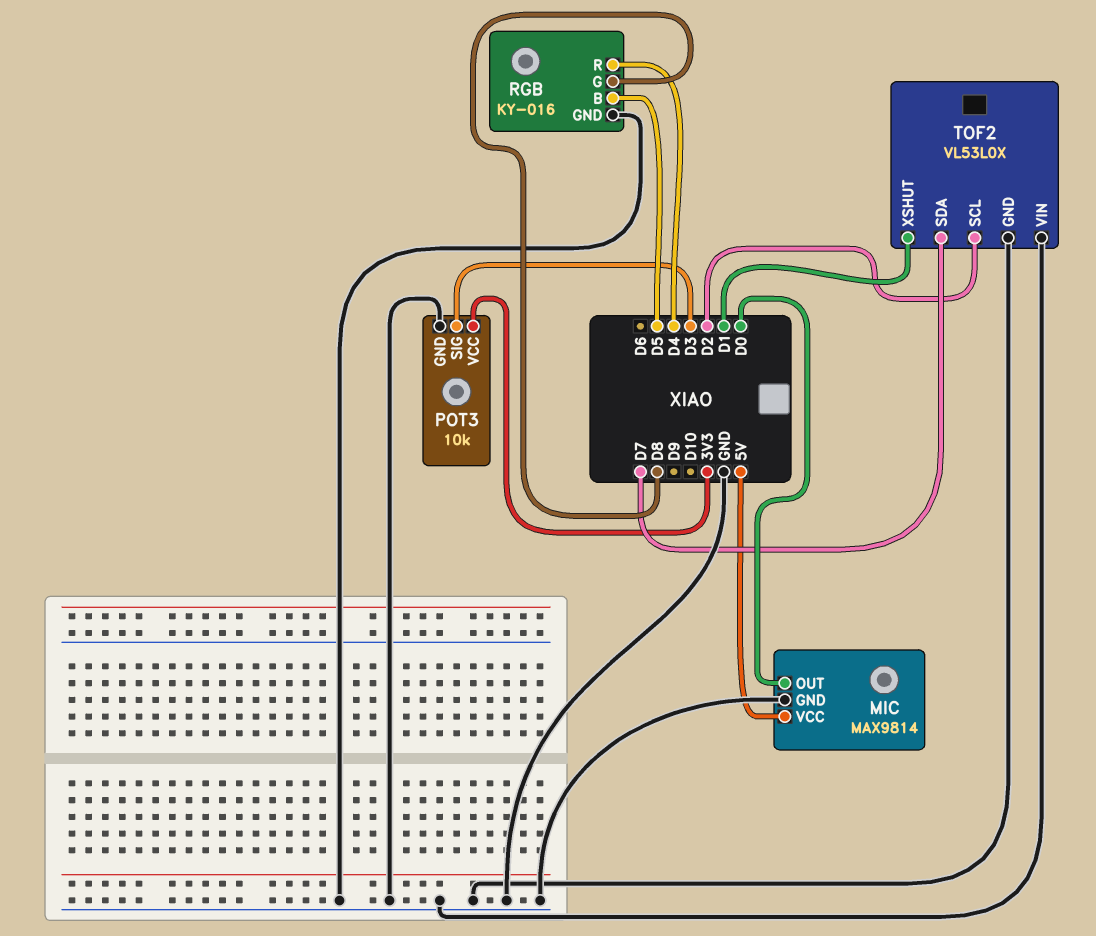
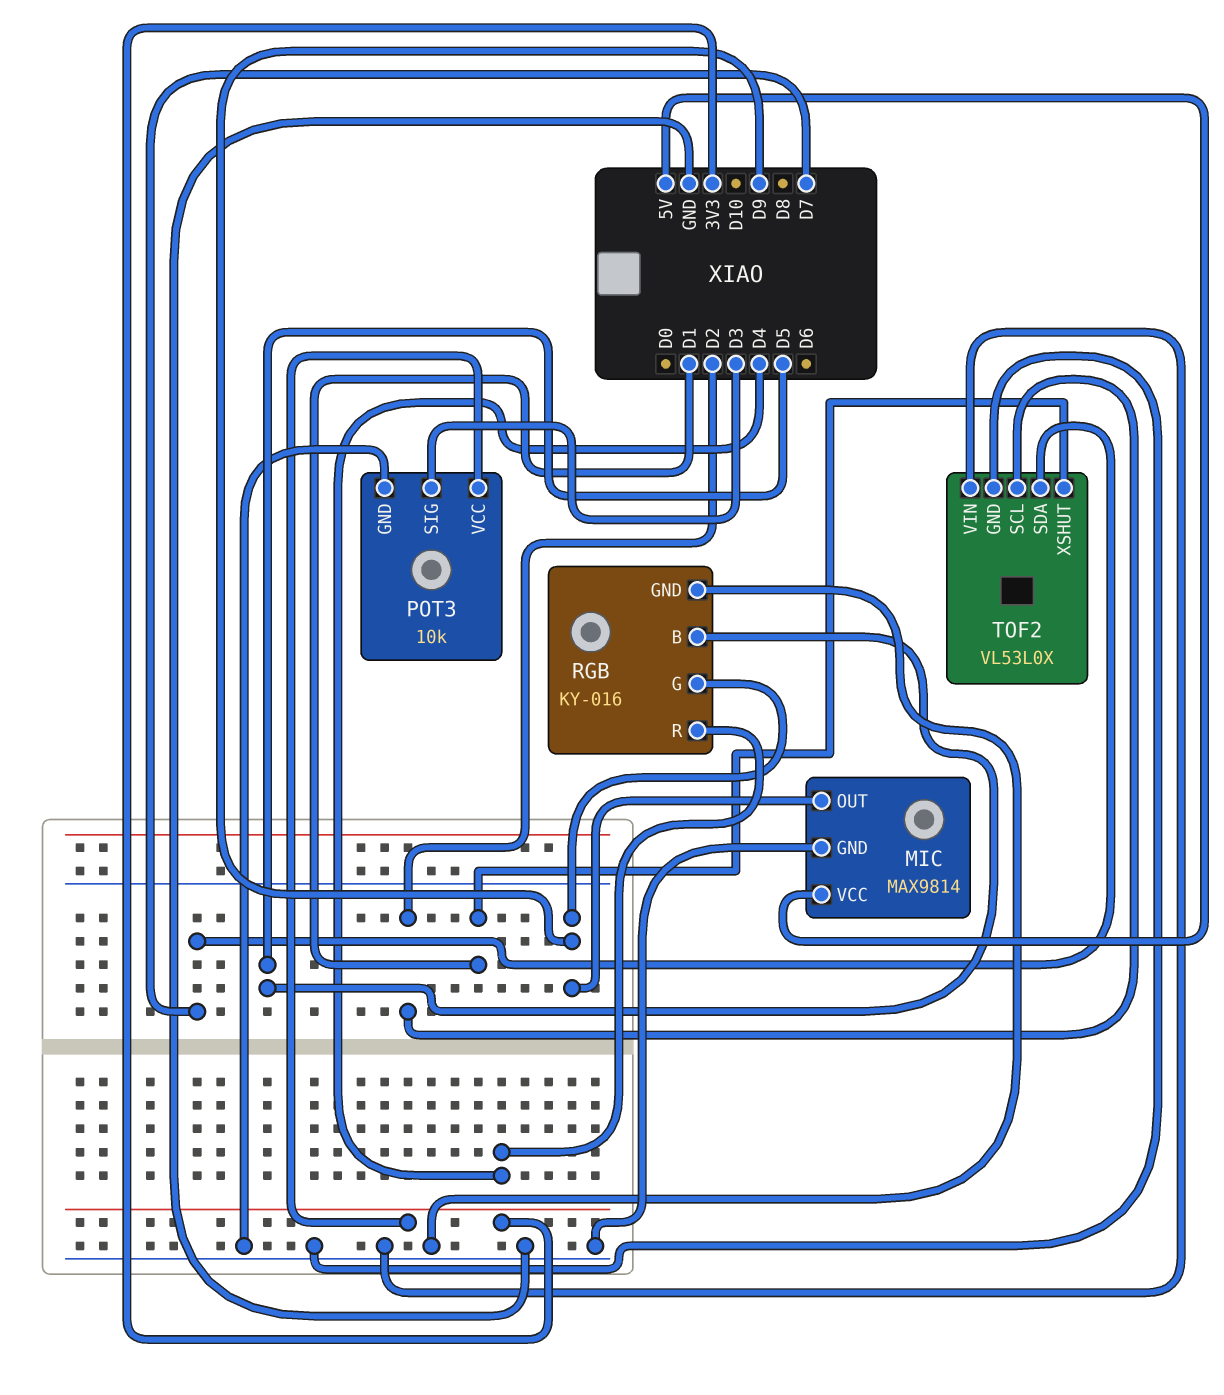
MIC pin OUT: D0 -> D9
RGB pin G: D8 -> D9

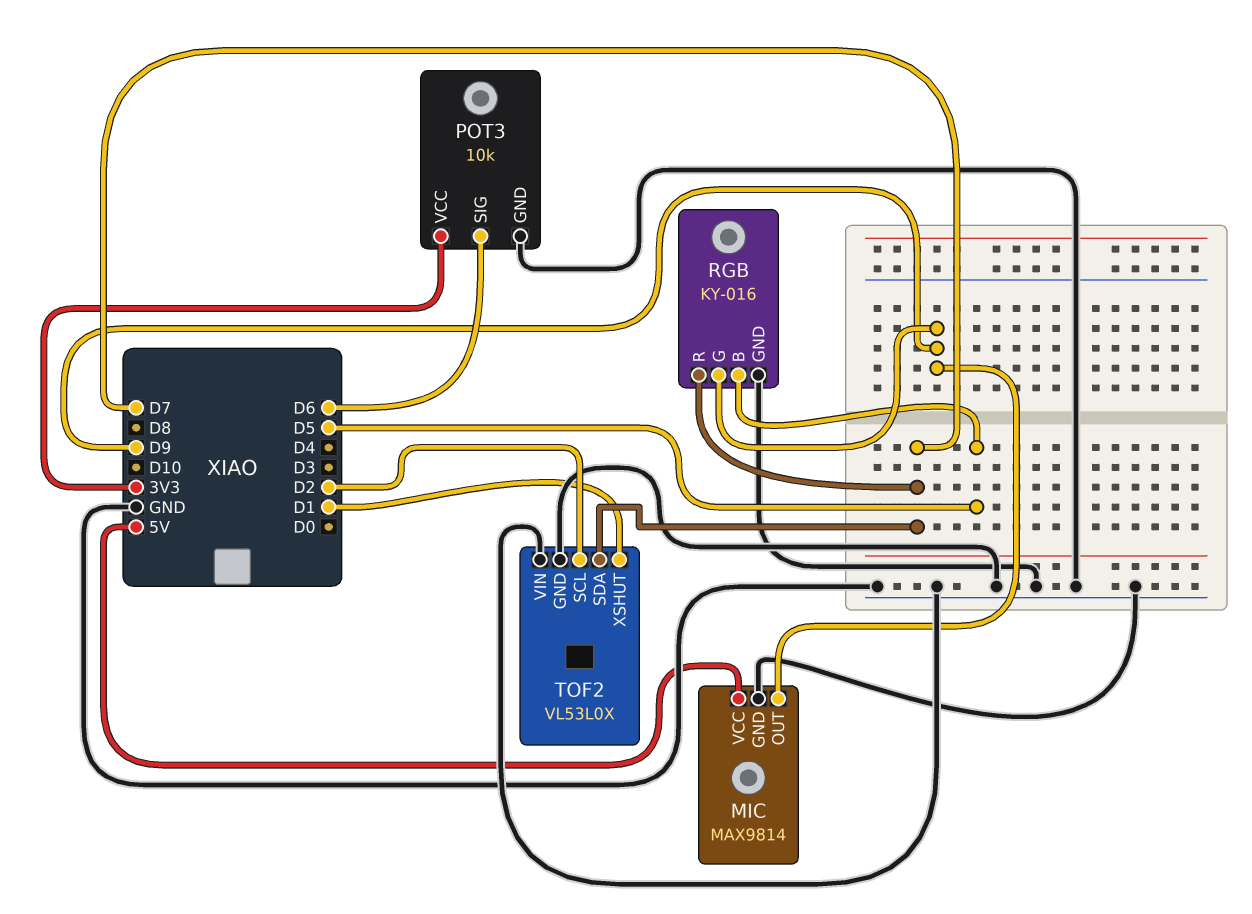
POT3 pin SIG: D3 -> D6
RGB pin R: D4 -> D7

